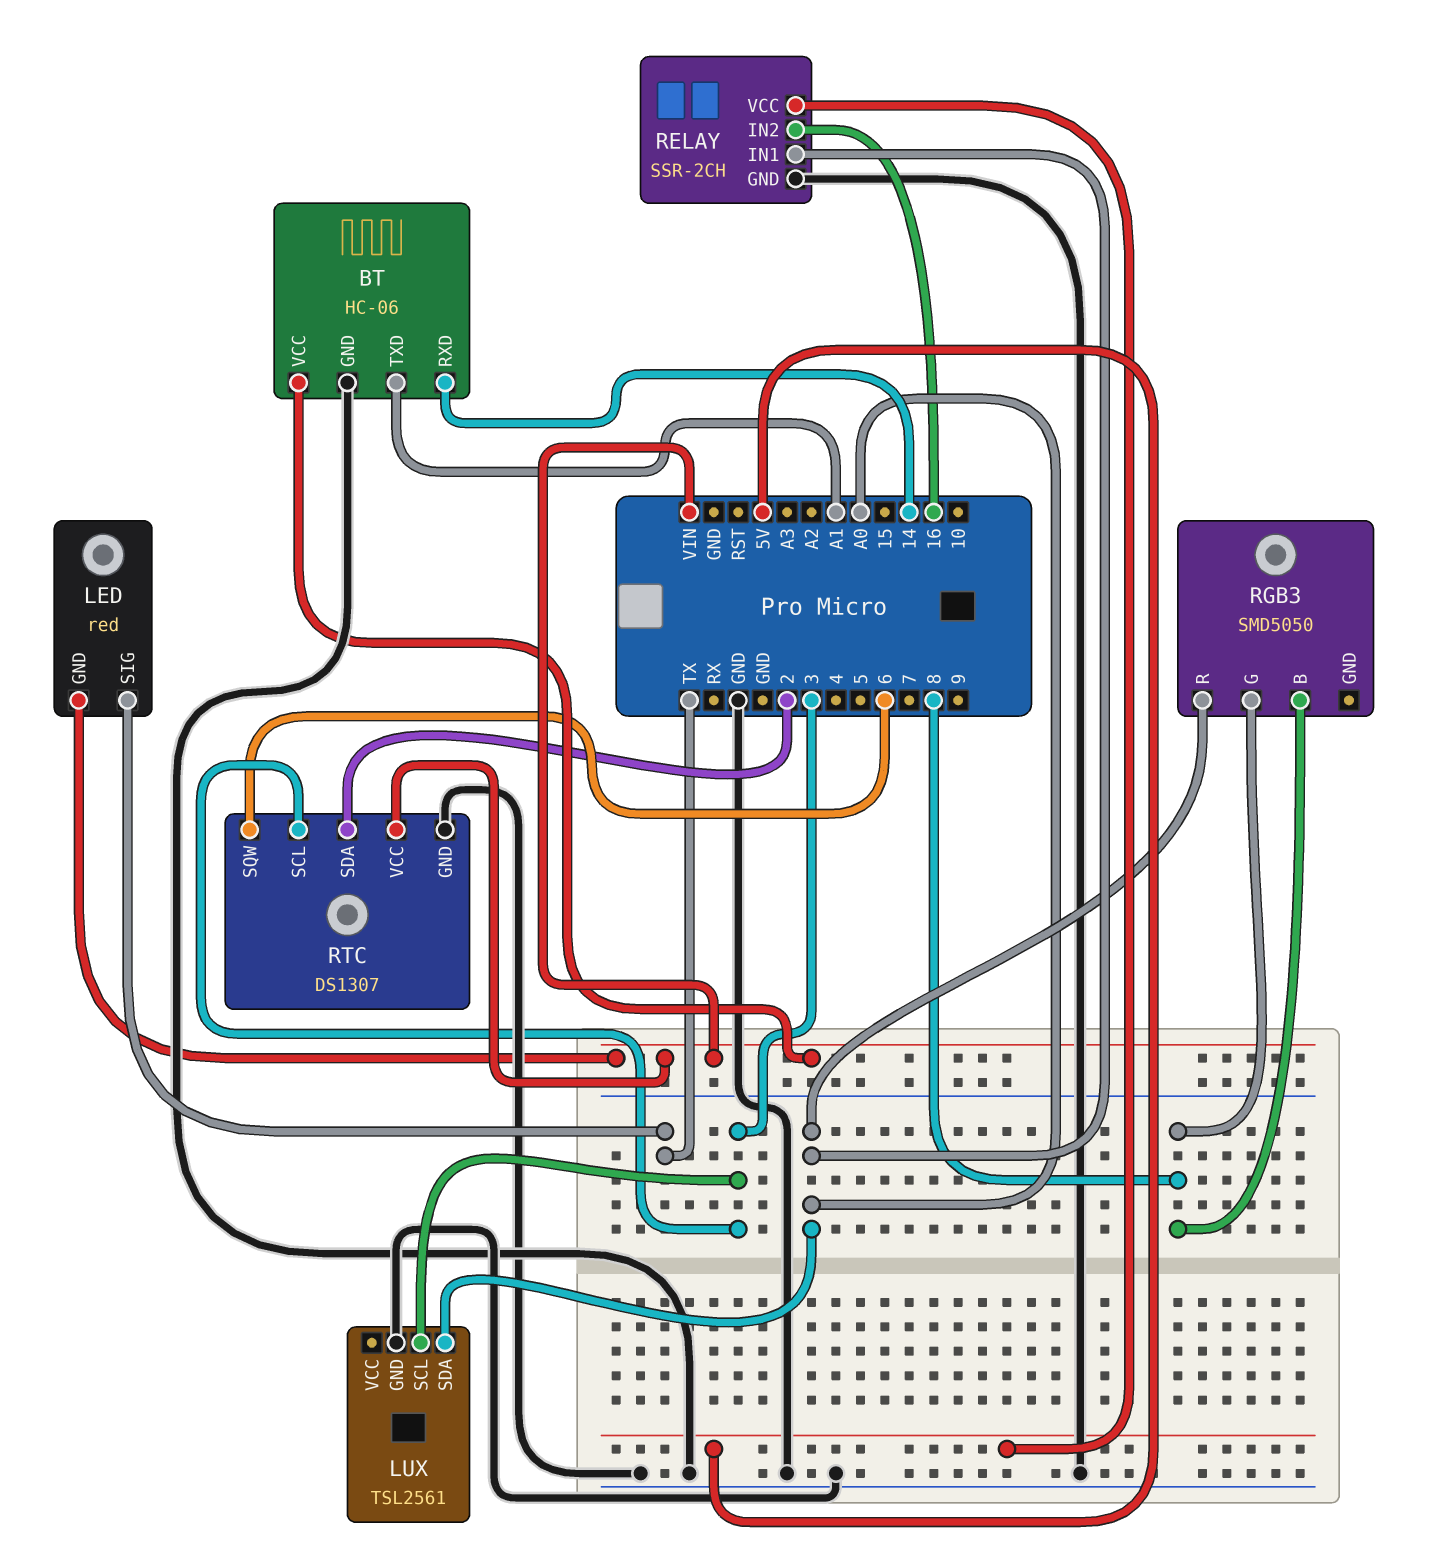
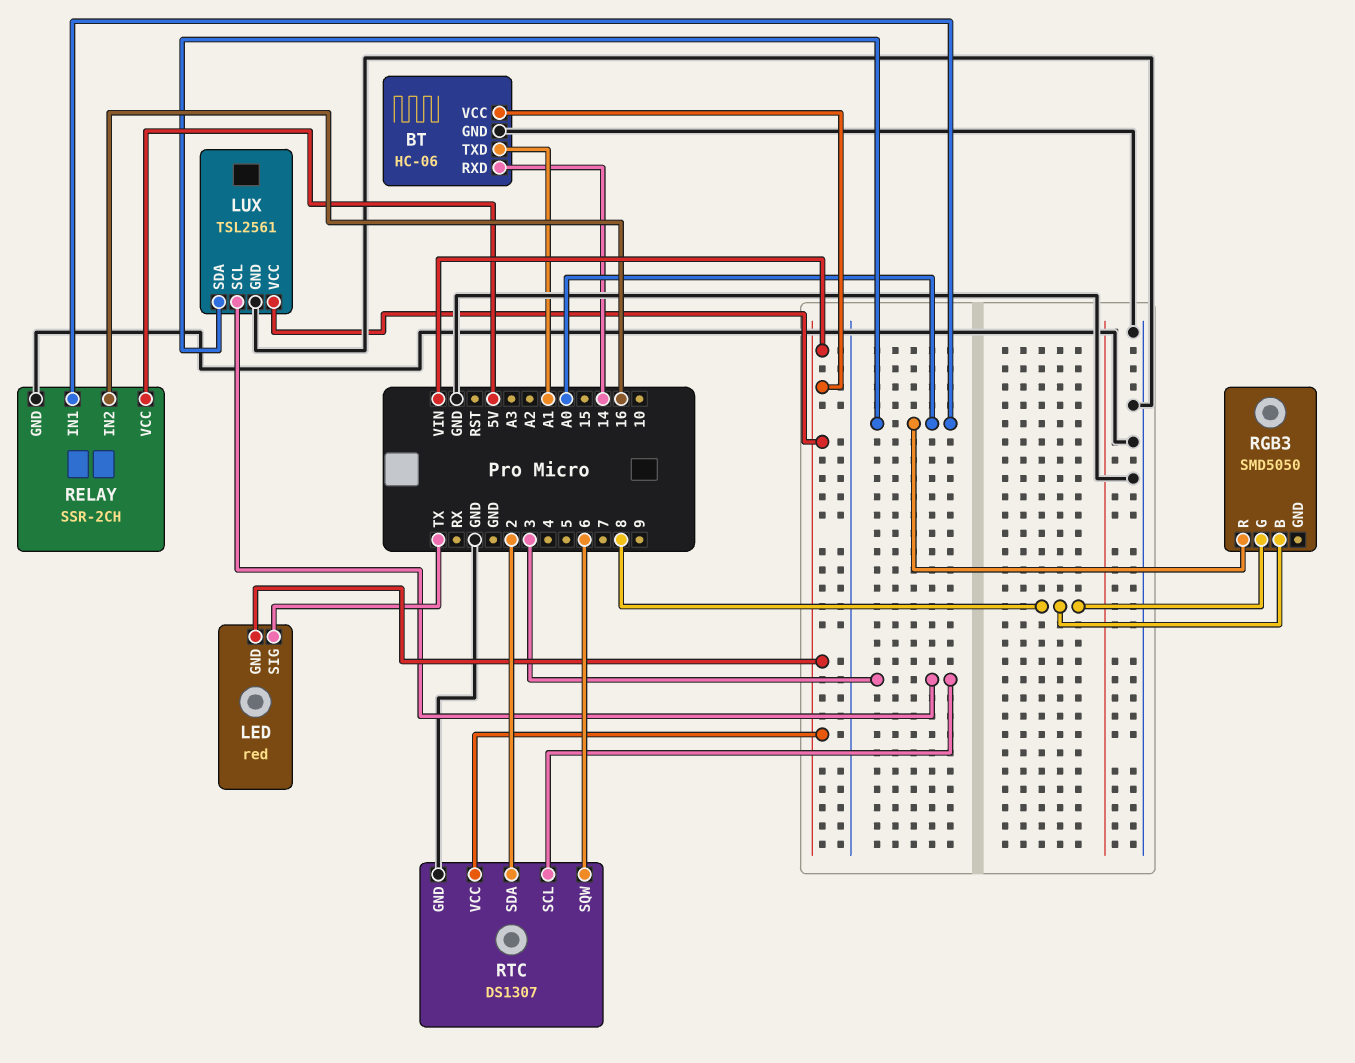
LUX pin VCC: none -> VIN

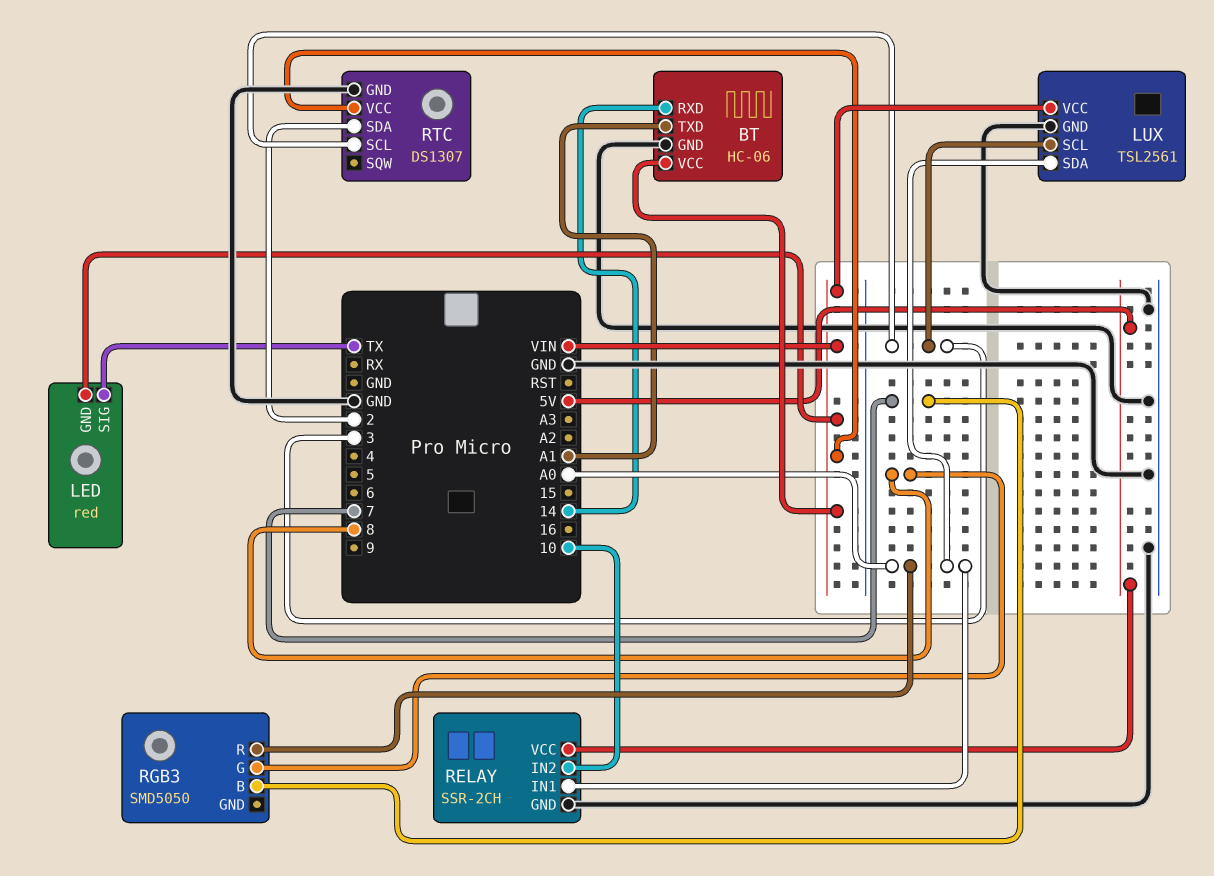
RELAY pin IN2: 16 -> 10
RGB3 pin B: 8 -> 7
RTC pin SQW: 6 -> none

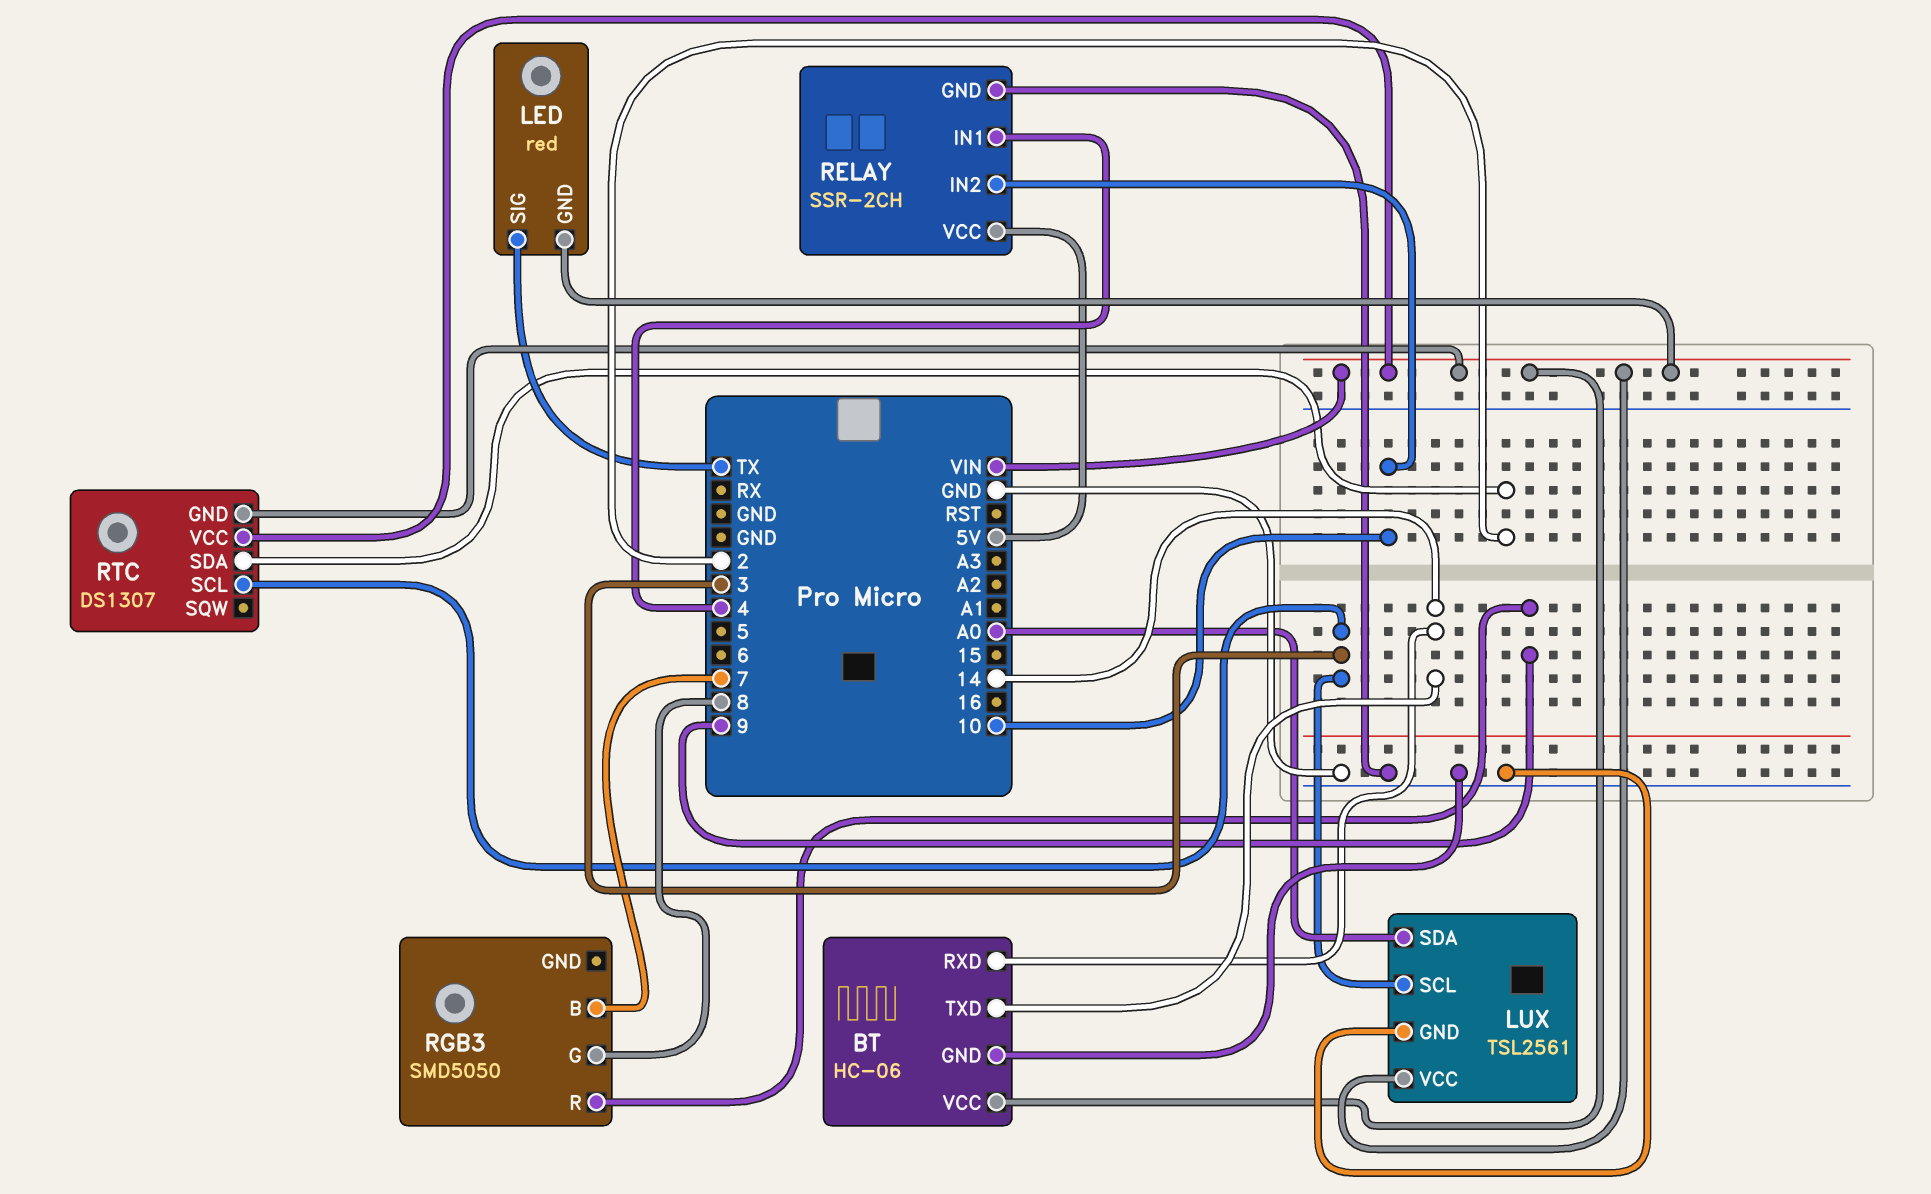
BT pin TXD: A1 -> 14
RELAY pin IN1: A0 -> 4
RGB3 pin R: A0 -> 9
RTC pin GND: GND -> VIN

